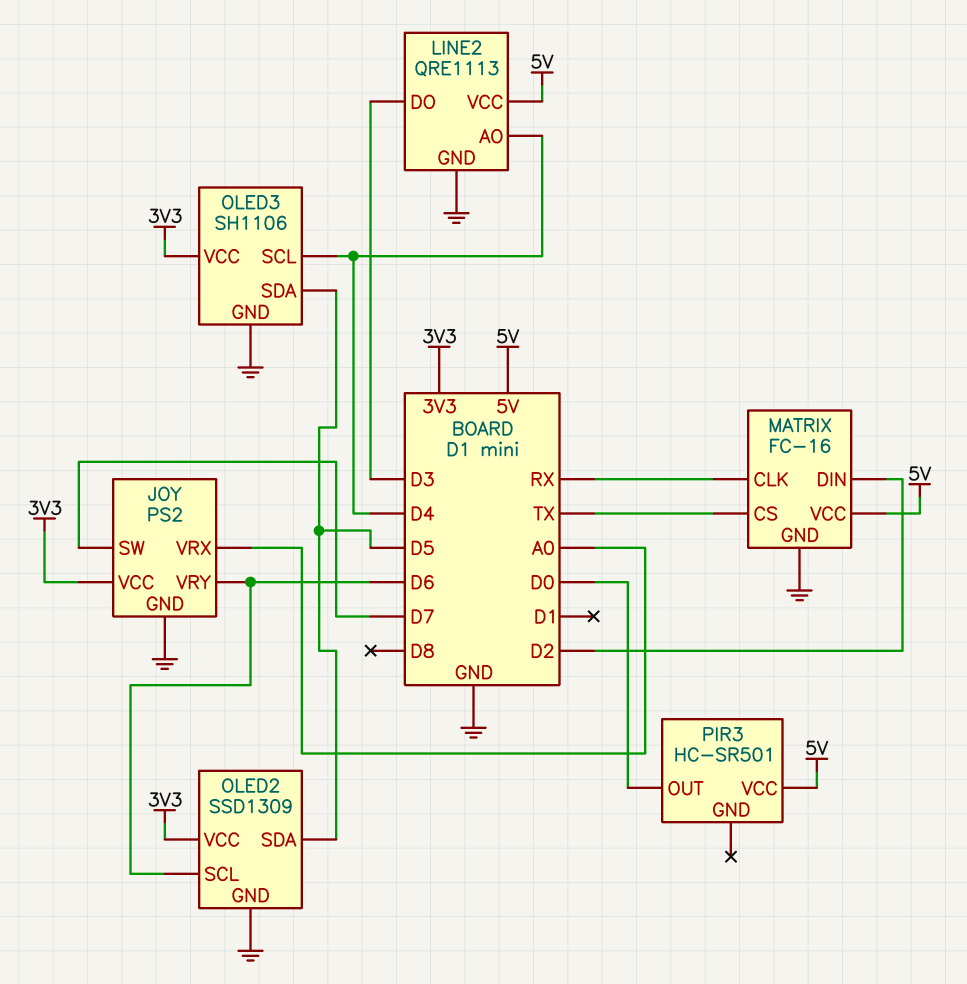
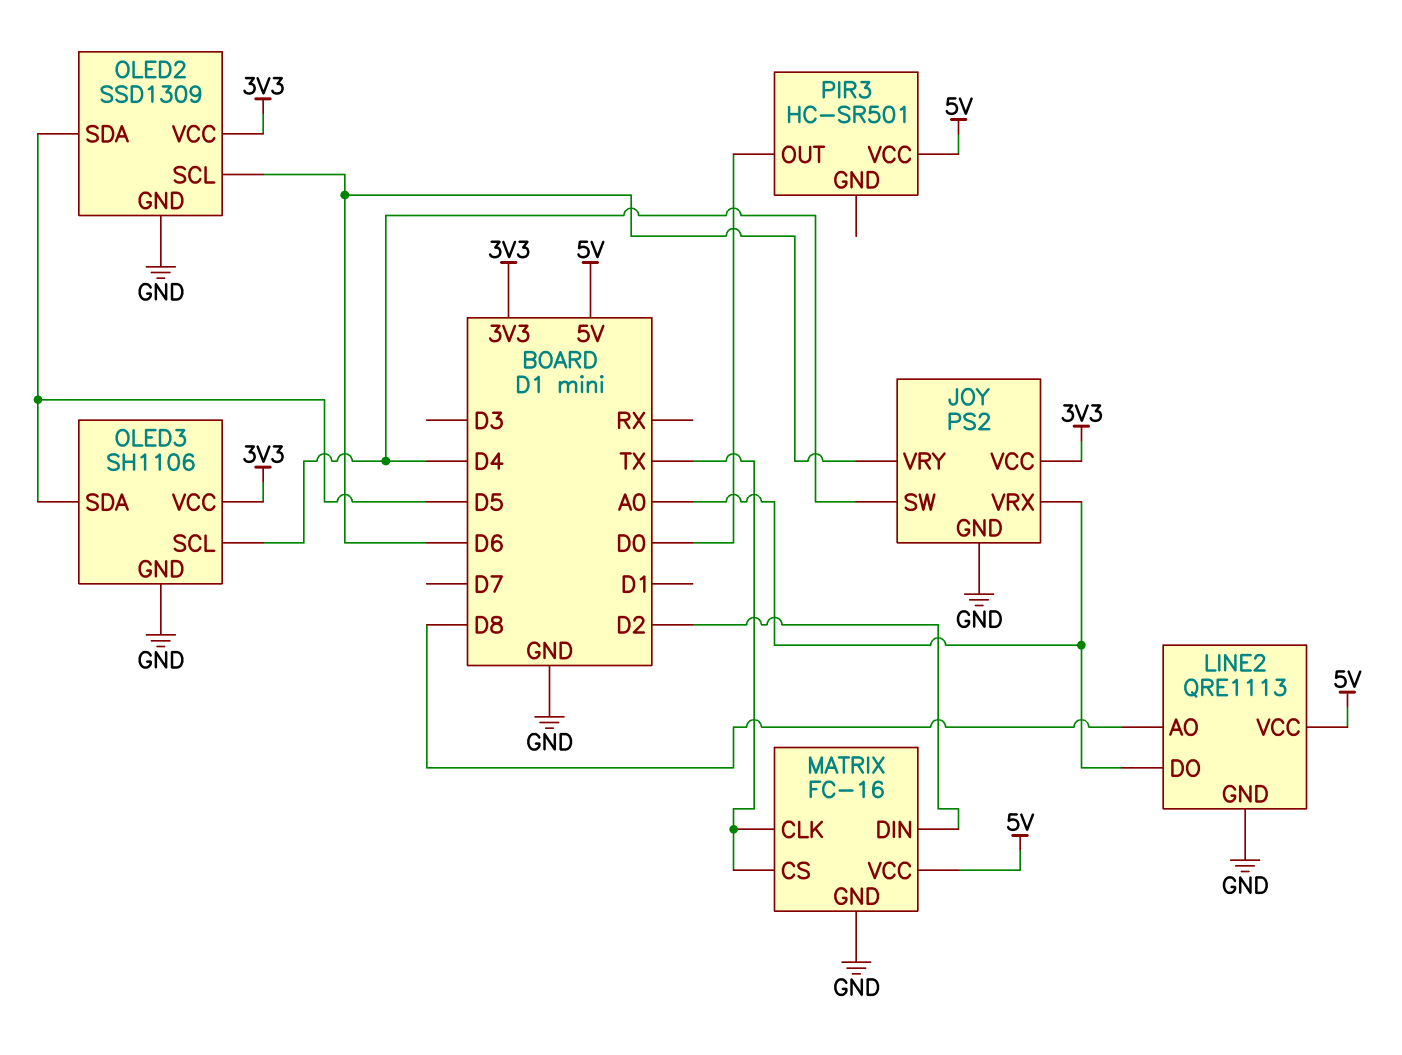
JOY pin SW: D7 -> D4
LINE2 pin AO: D4 -> D8
LINE2 pin DO: D3 -> A0
MATRIX pin CLK: RX -> TX

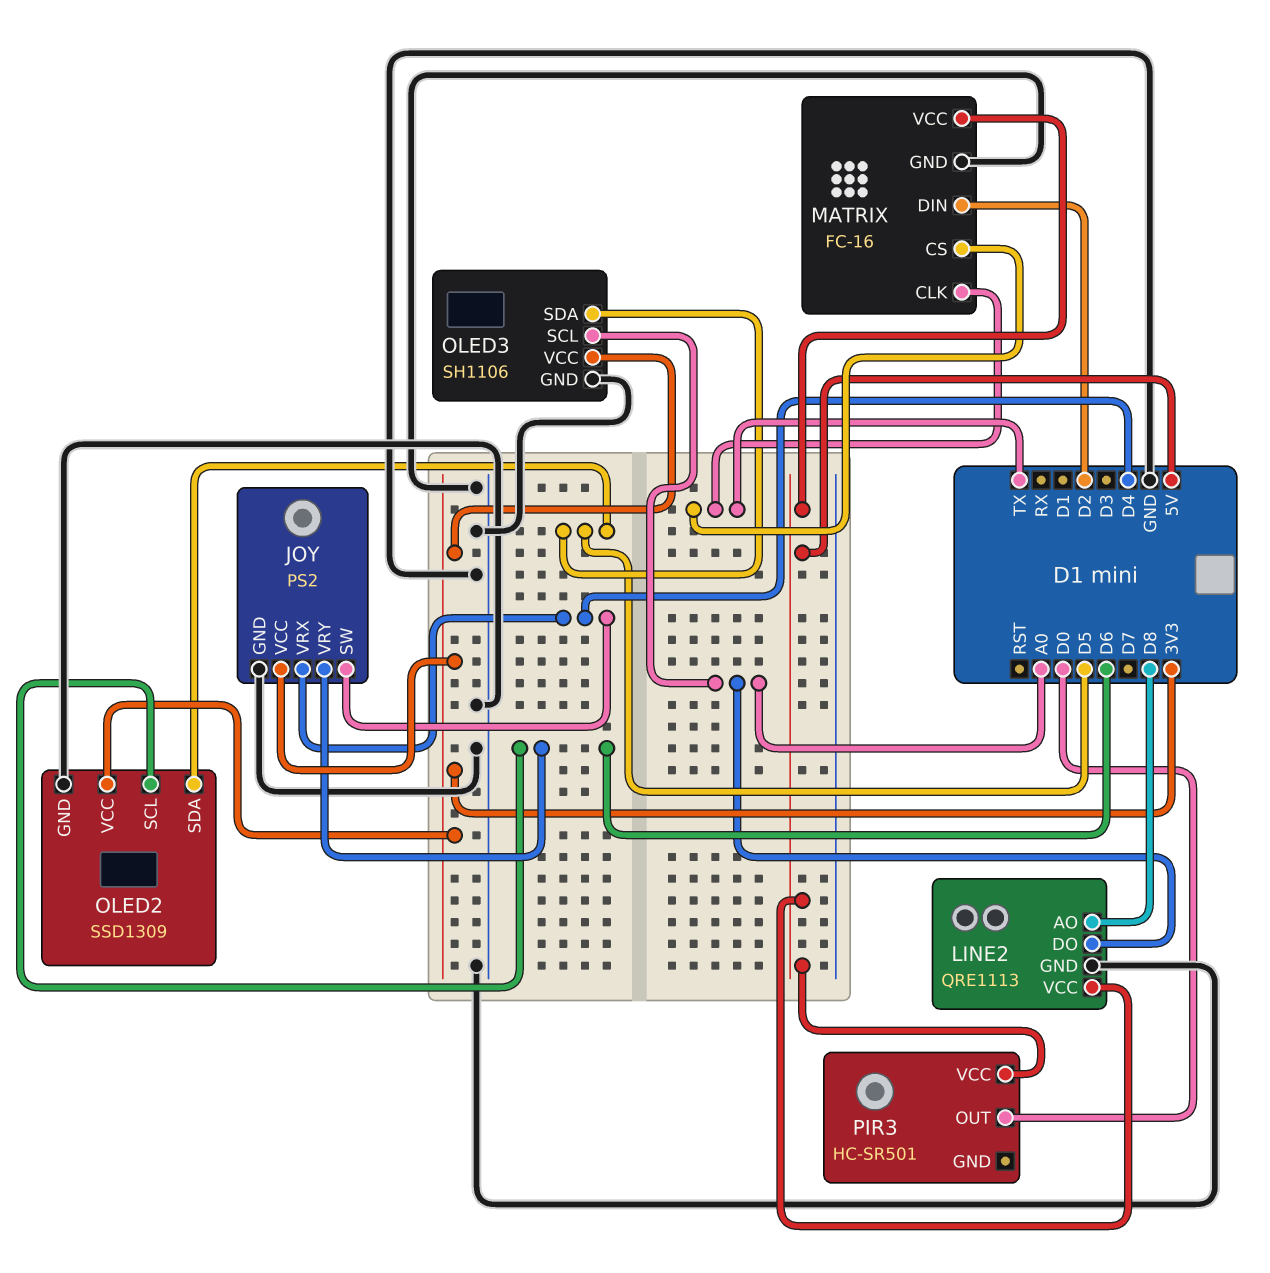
JOY pin VRX: A0 -> D4
OLED3 pin SCL: D4 -> A0

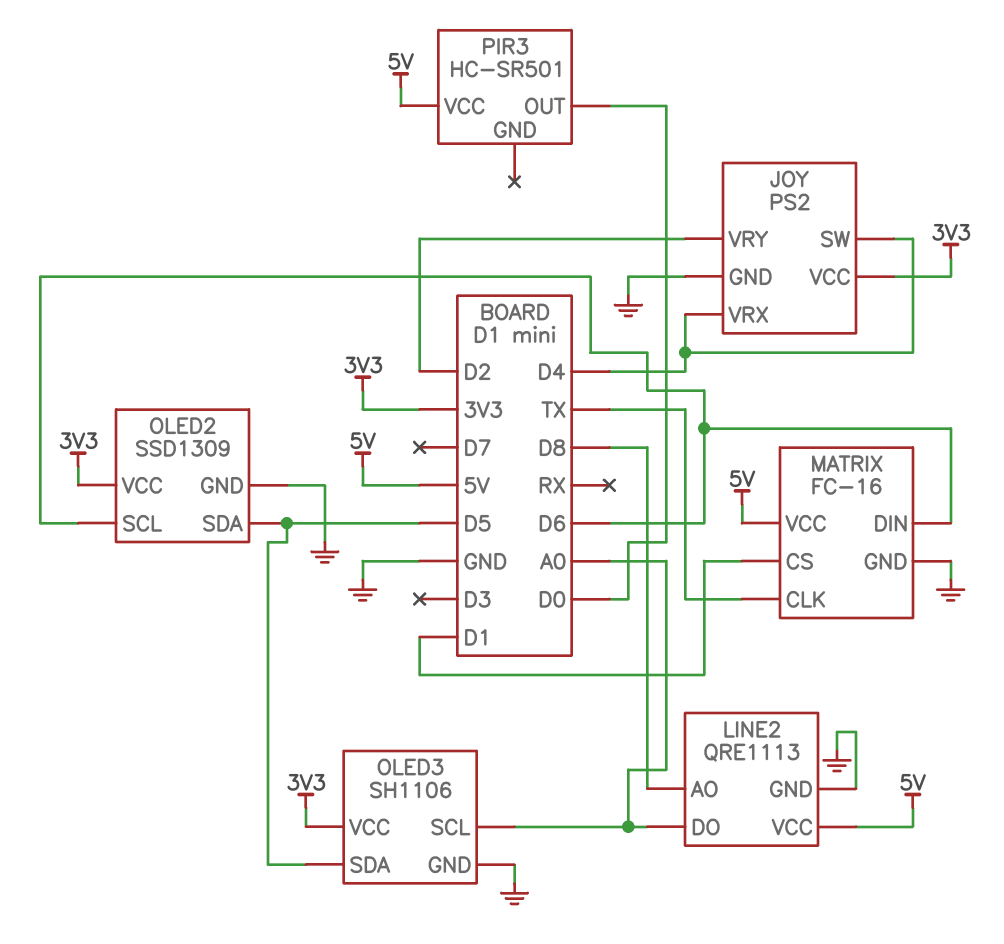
JOY pin VRY: D6 -> D2
MATRIX pin CS: TX -> D1
MATRIX pin DIN: D2 -> D6

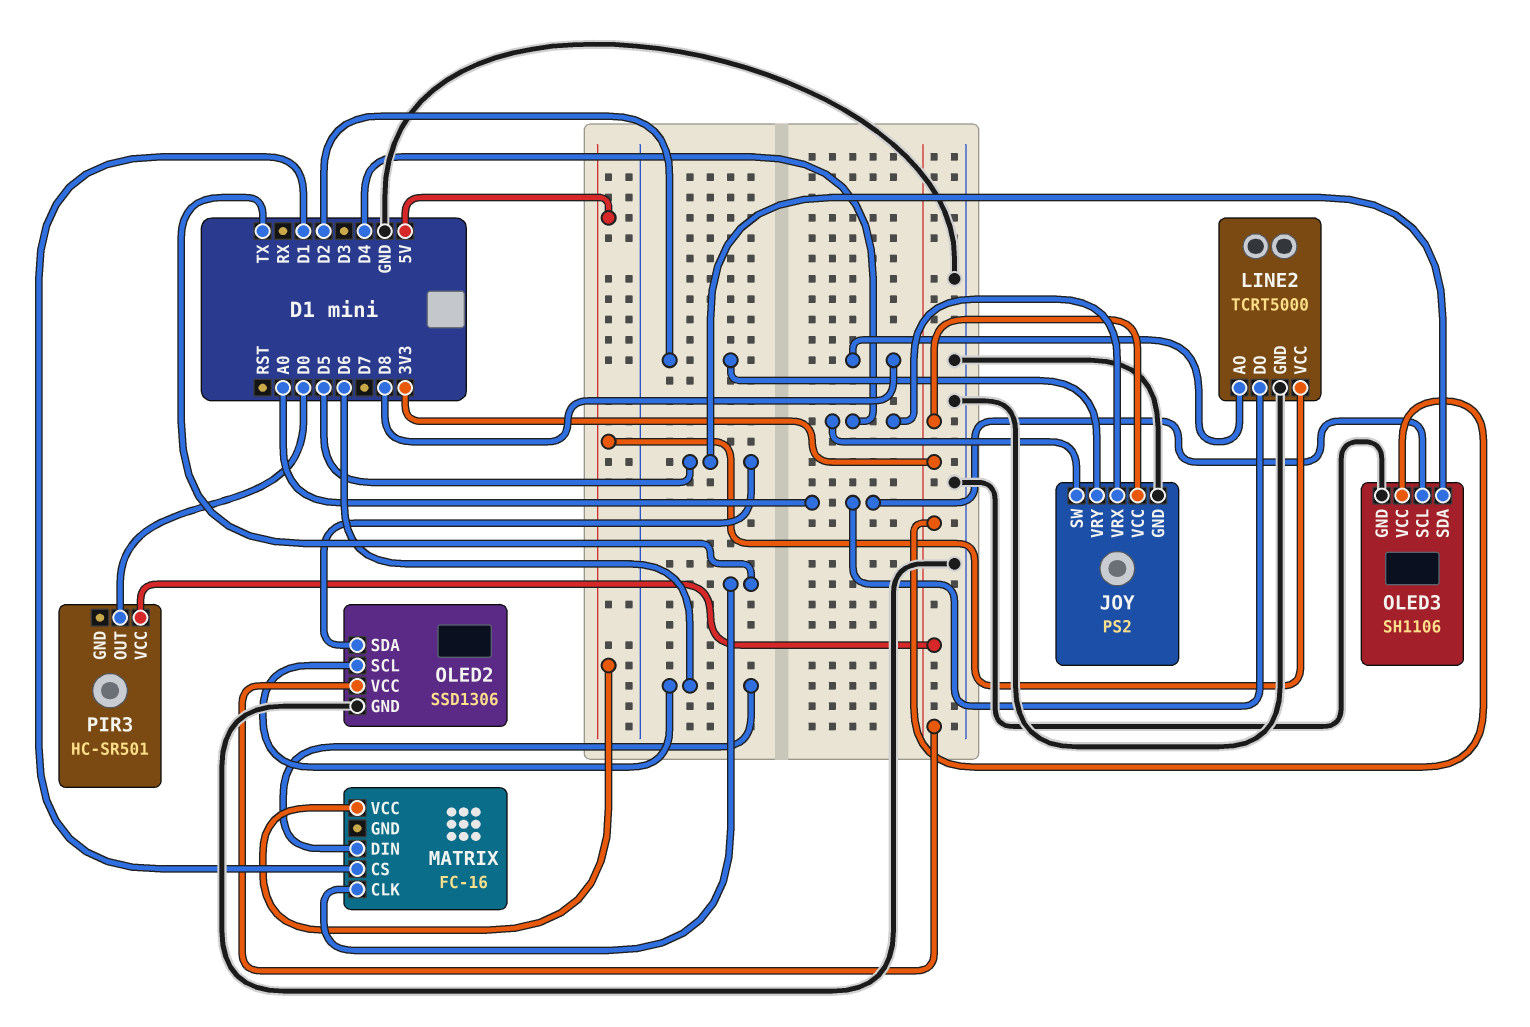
LINE2: QRE1113 -> TCRT5000
MATRIX pin GND: GND -> none
OLED2: SSD1309 -> SSD1306
PIR3 pin VCC: 5V -> 3V3

